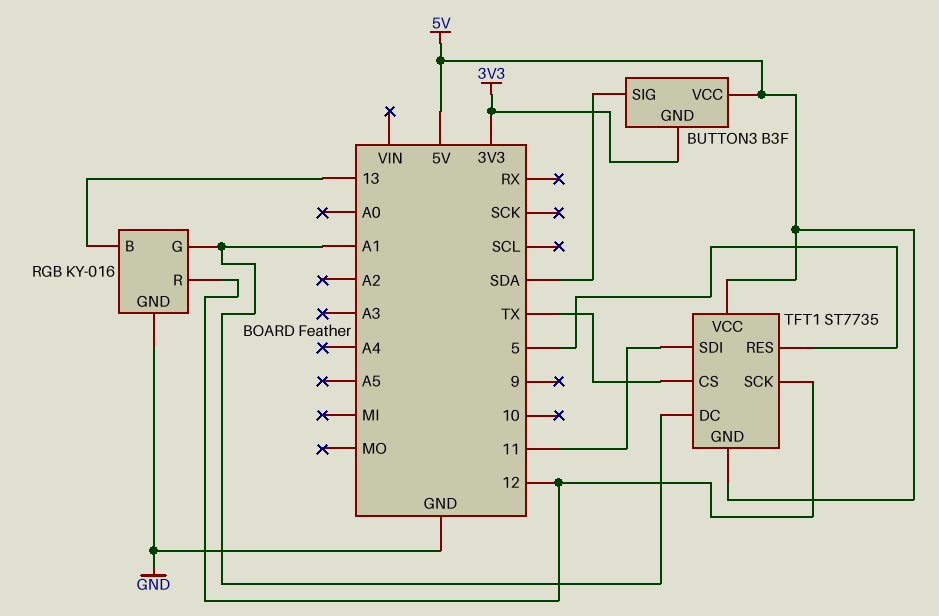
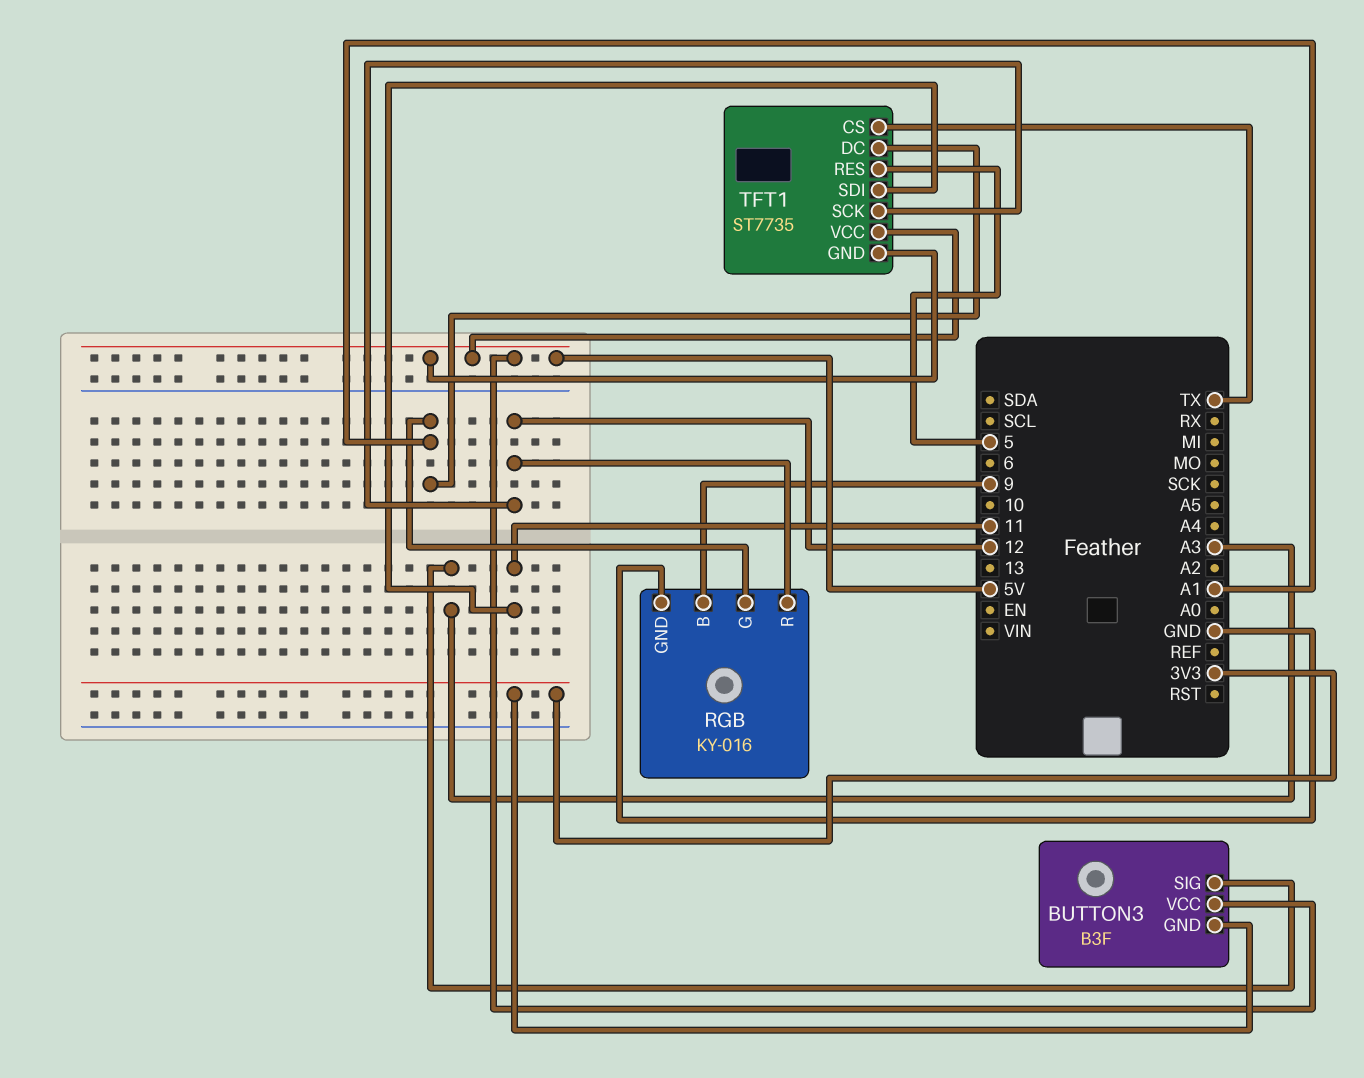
BUTTON3 pin SIG: SDA -> A3
RGB pin B: 13 -> 9

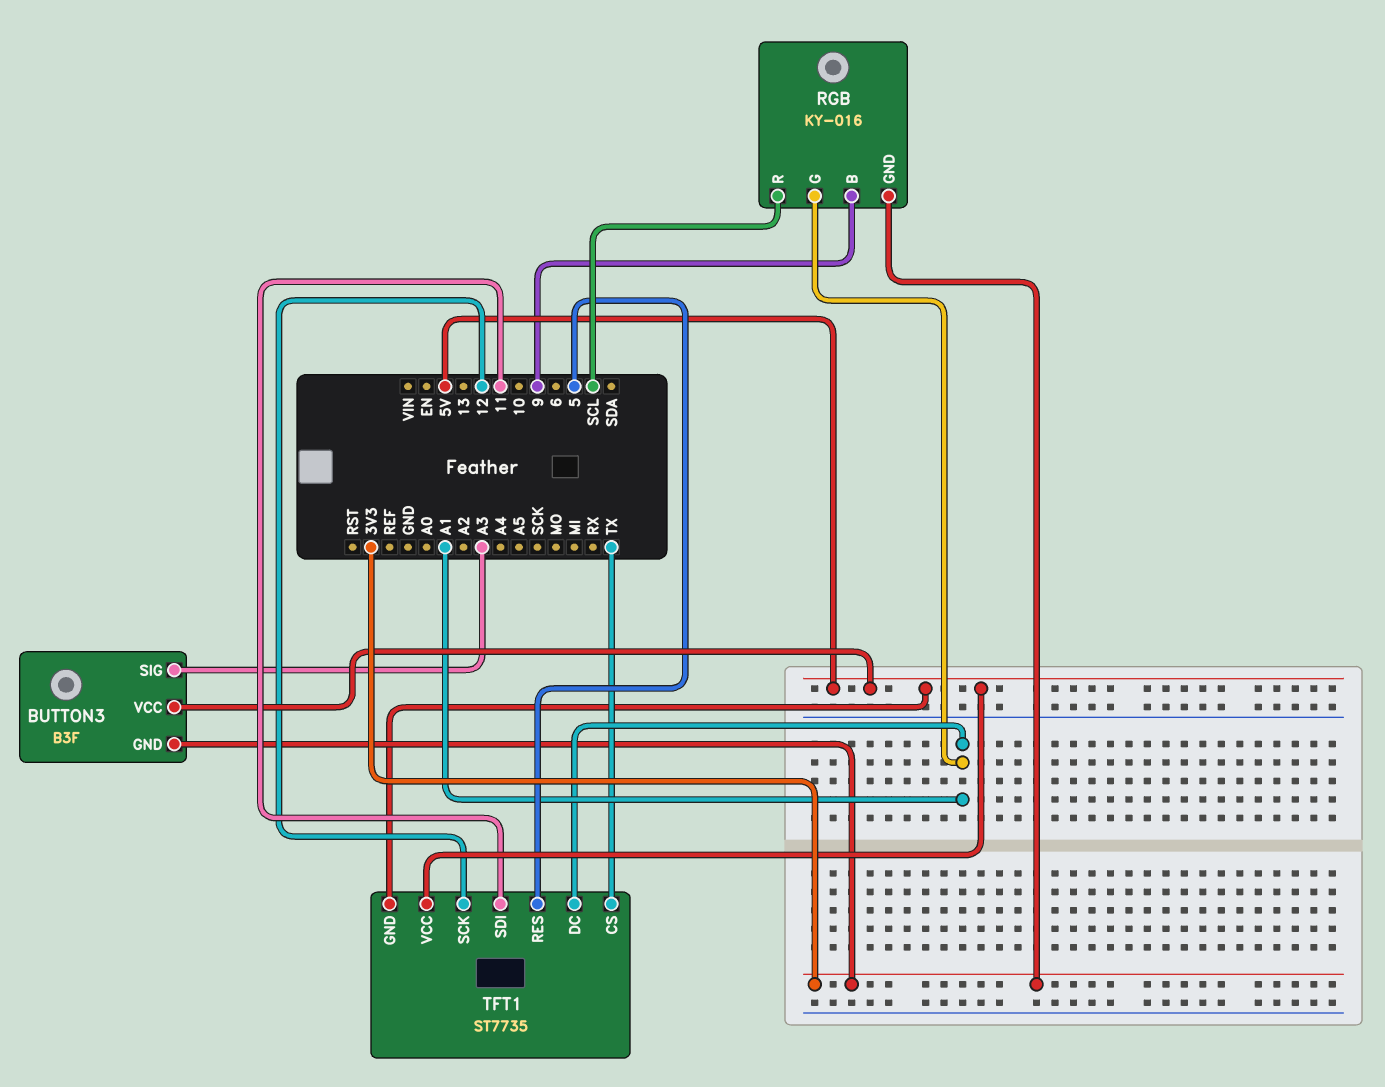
RGB pin GND: GND -> 3V3
RGB pin R: 12 -> SCL

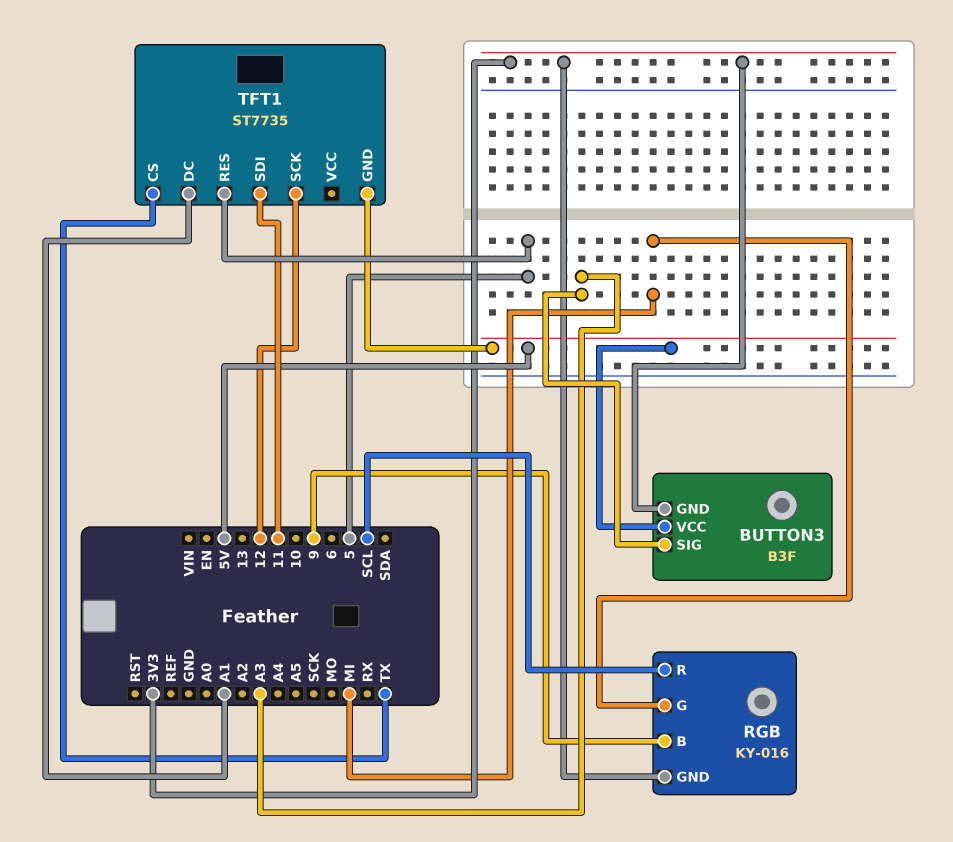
RGB pin G: A1 -> MI
TFT1 pin VCC: 5V -> none

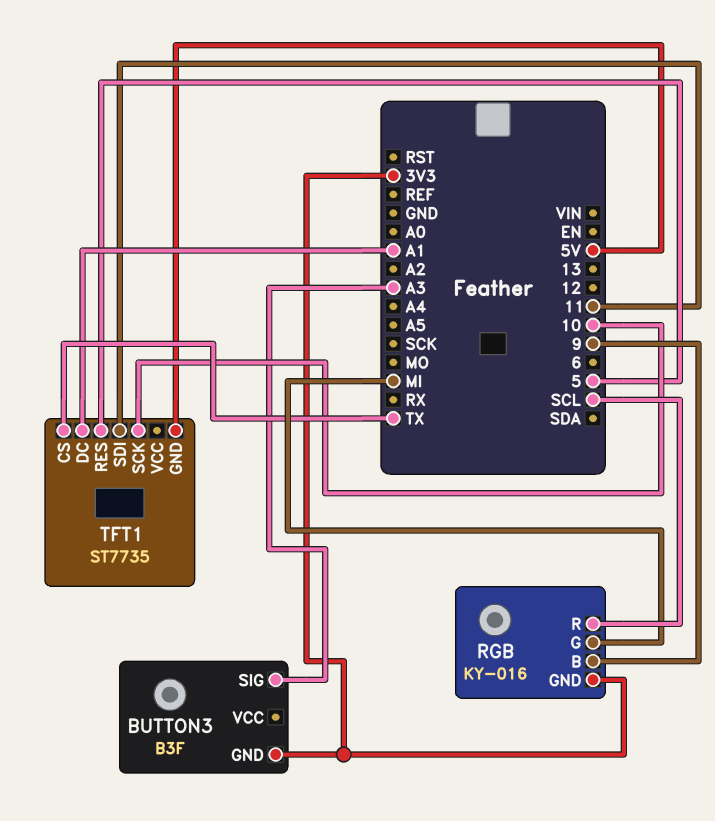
BUTTON3 pin VCC: 5V -> none
TFT1 pin SCK: 12 -> 10

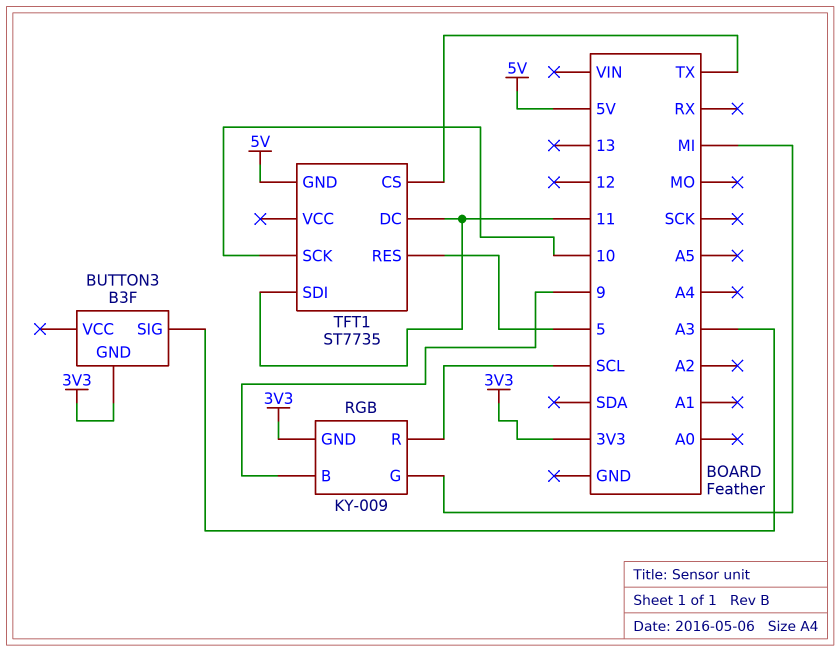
RGB: KY-016 -> KY-009
TFT1 pin DC: A1 -> 11

